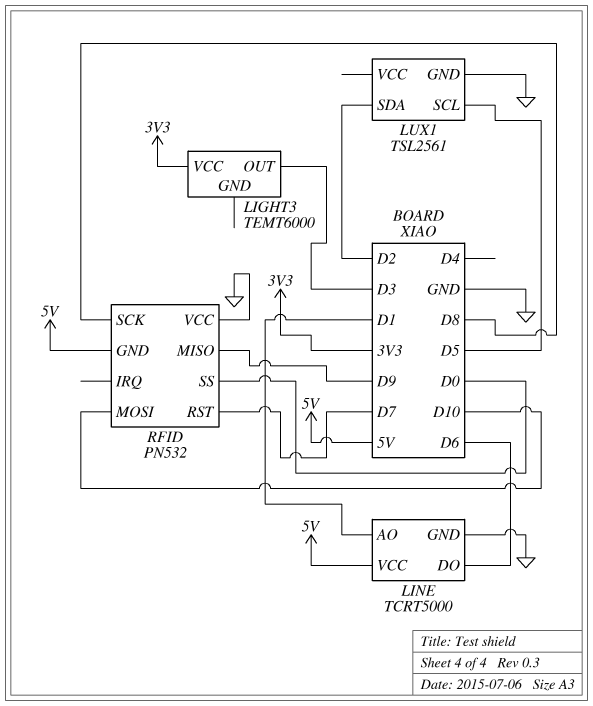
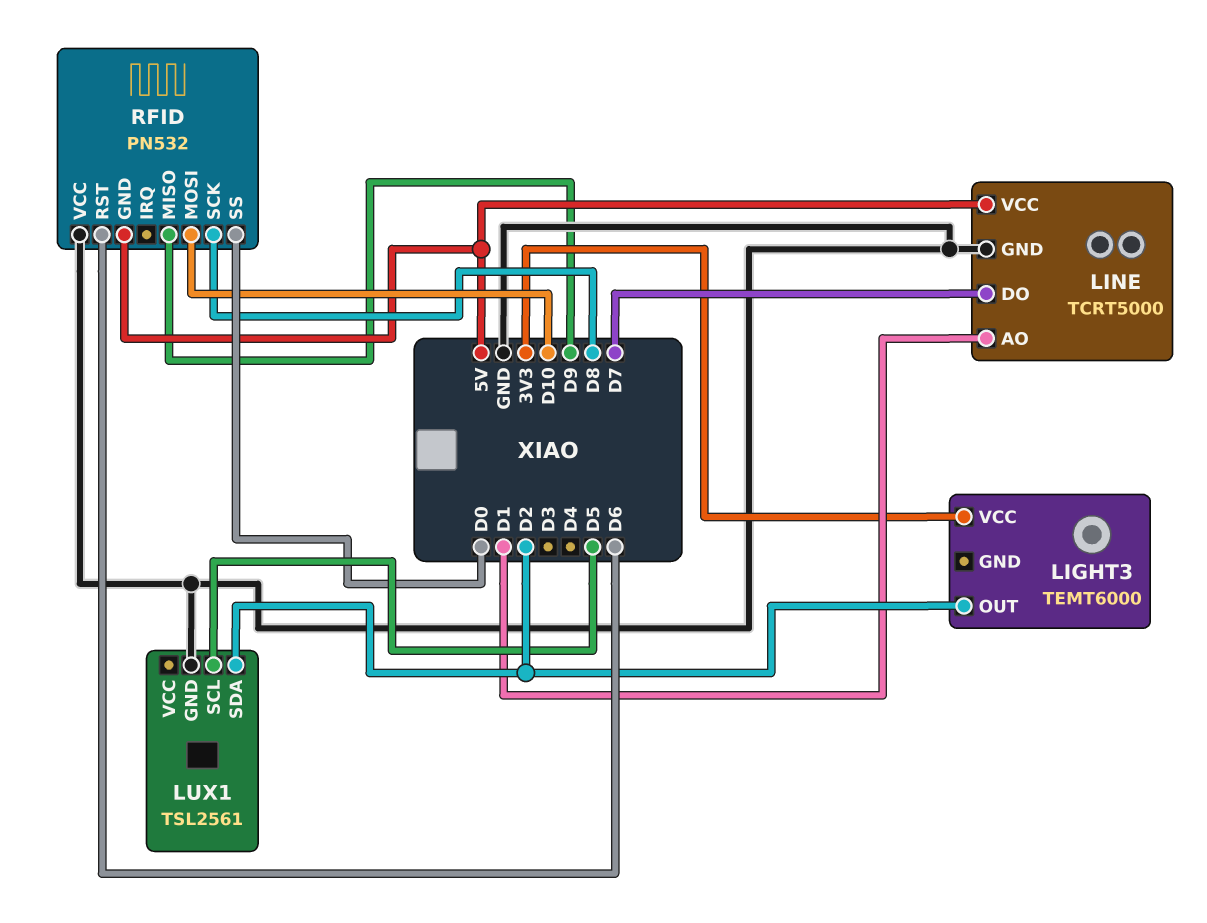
LIGHT3 pin OUT: D3 -> D2
LINE pin DO: D6 -> D7
RFID pin RST: D7 -> D6

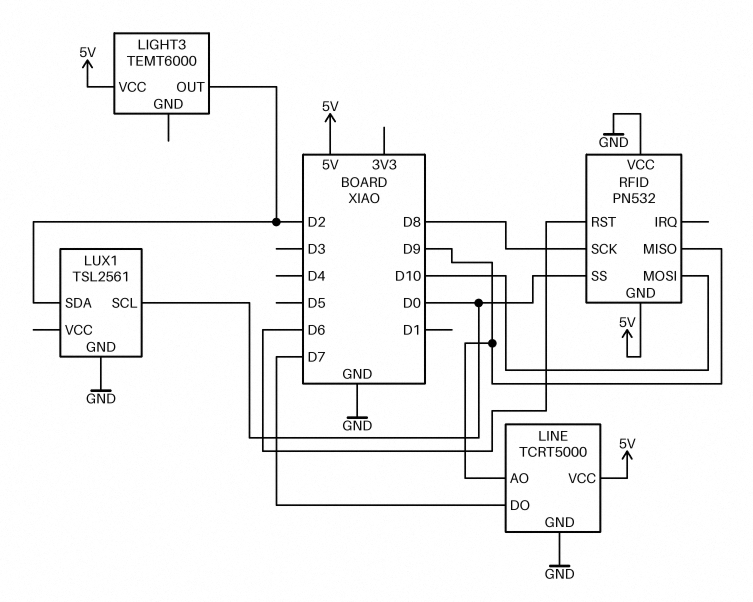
LIGHT3 pin VCC: 3V3 -> 5V
LINE pin AO: D1 -> D9
LUX1 pin SCL: D5 -> D0

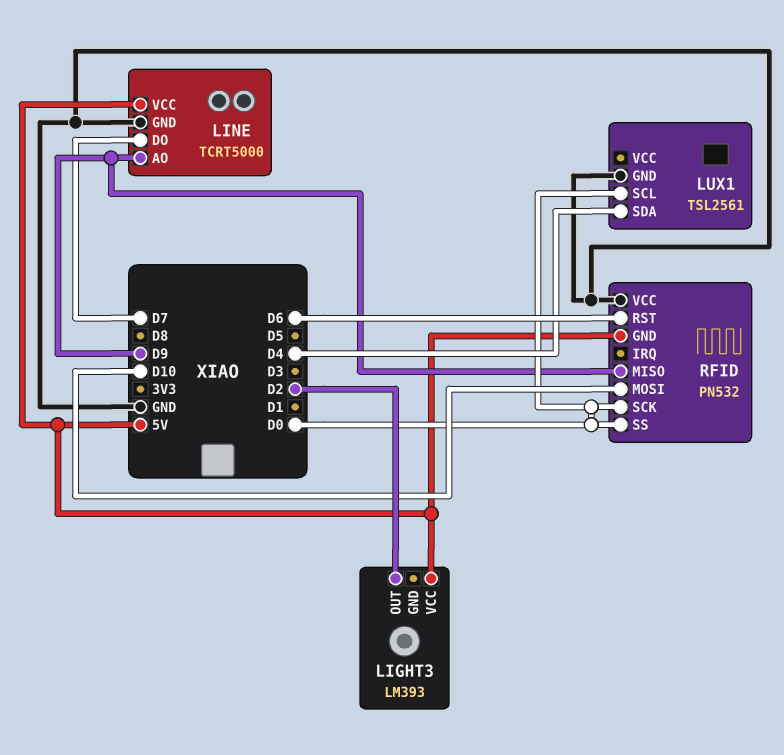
LIGHT3: TEMT6000 -> LM393
LUX1 pin SDA: D2 -> D4
RFID pin SCK: D8 -> D0

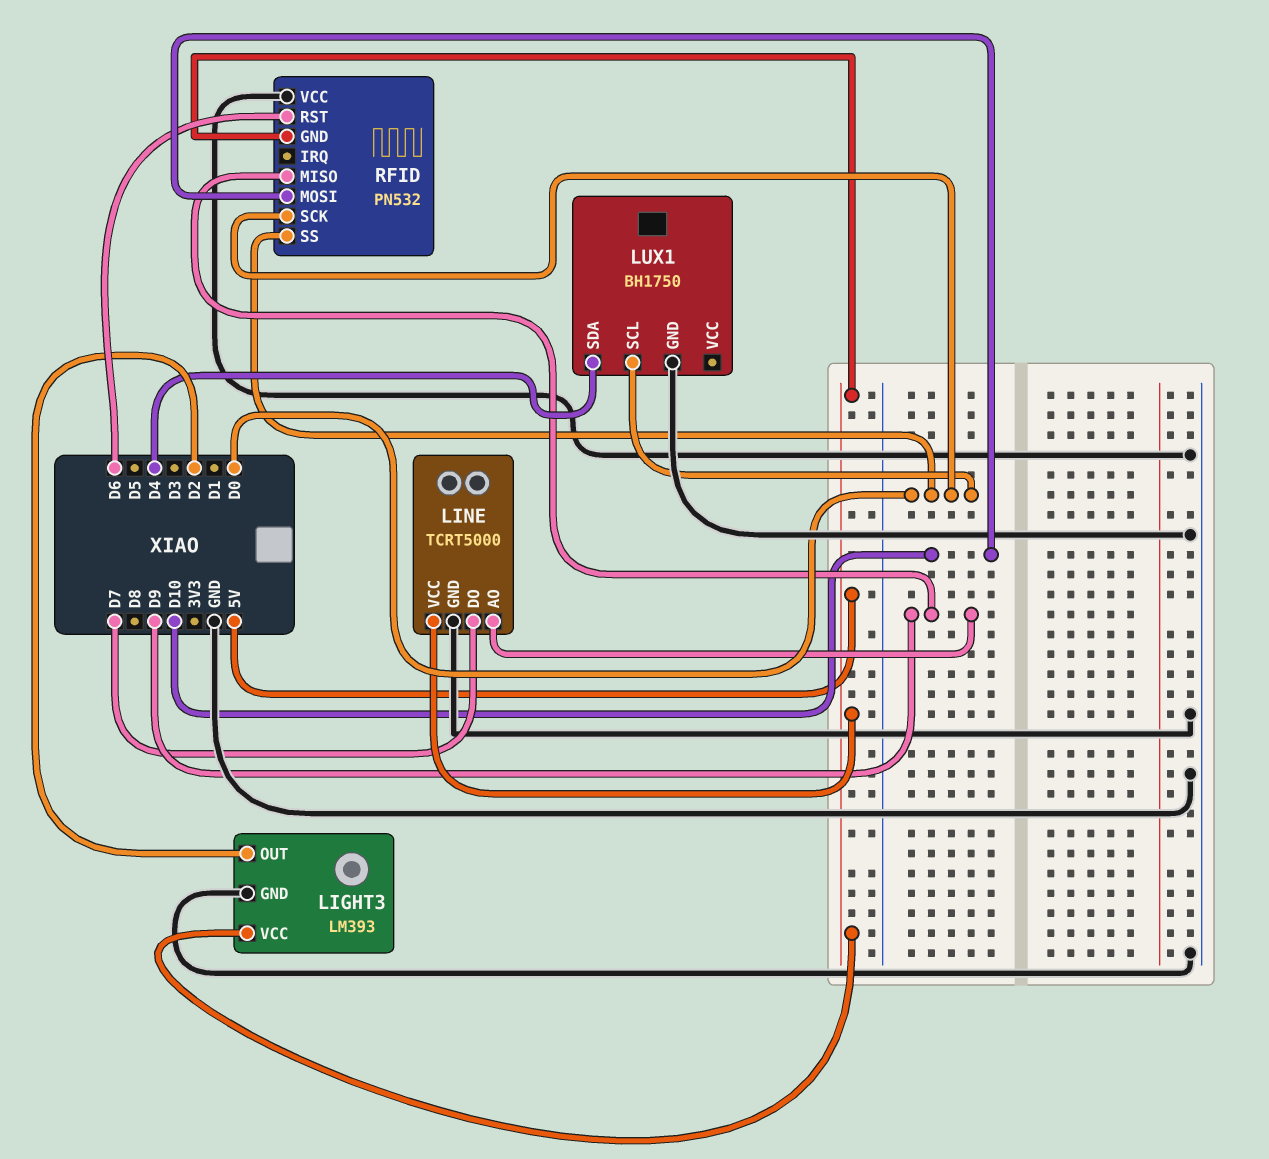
LIGHT3 pin GND: none -> GND
LUX1: TSL2561 -> BH1750

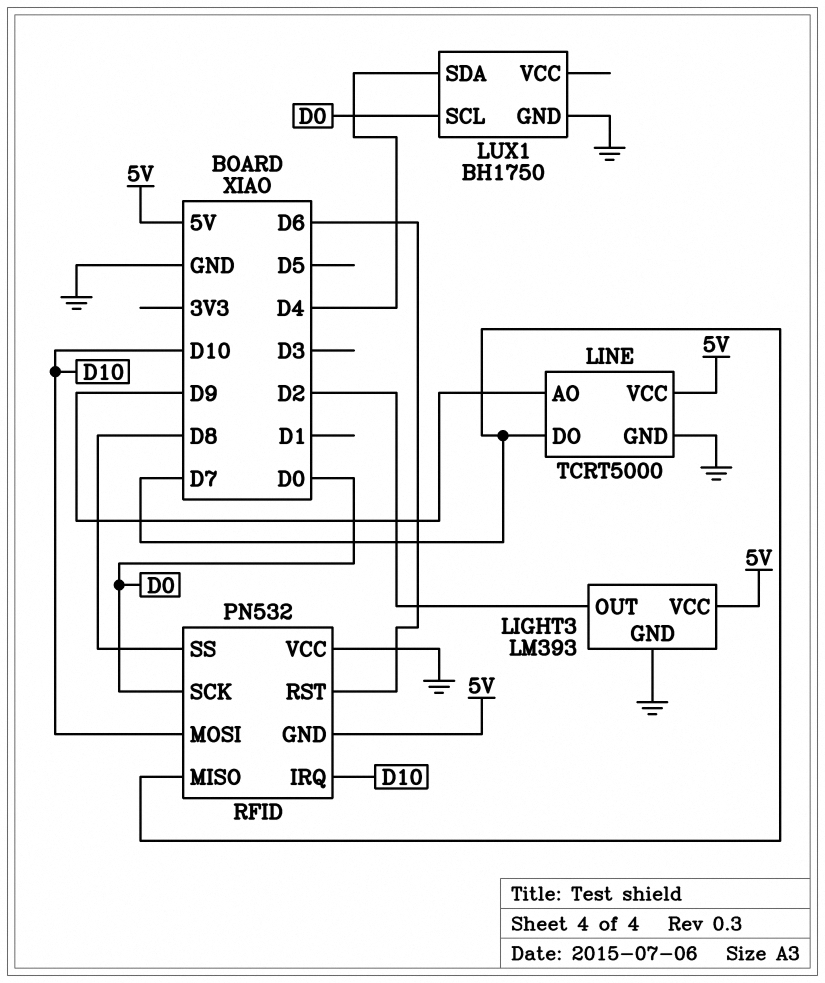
RFID pin IRQ: none -> D10
RFID pin MISO: D9 -> D7
RFID pin SS: D0 -> D8

